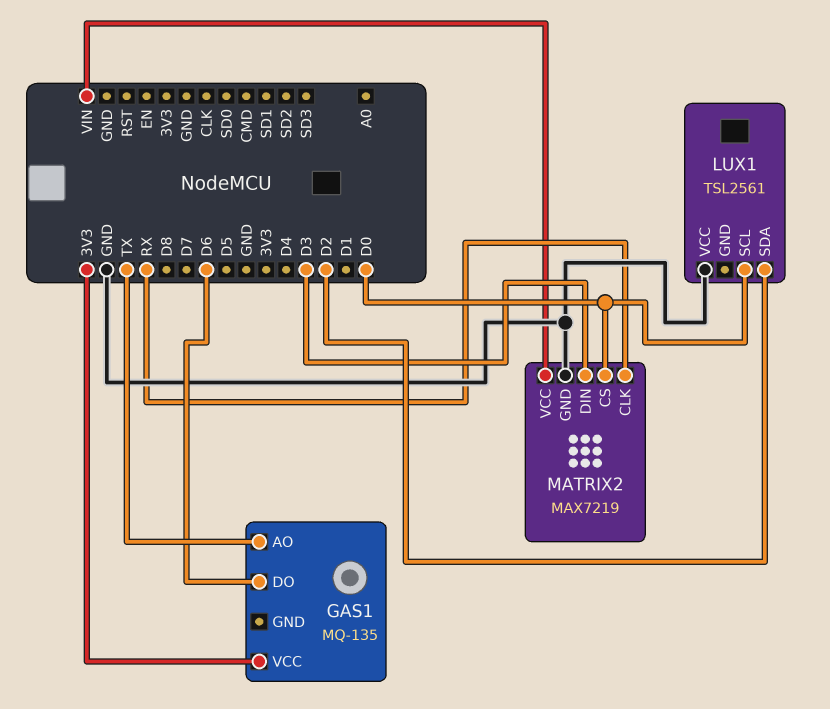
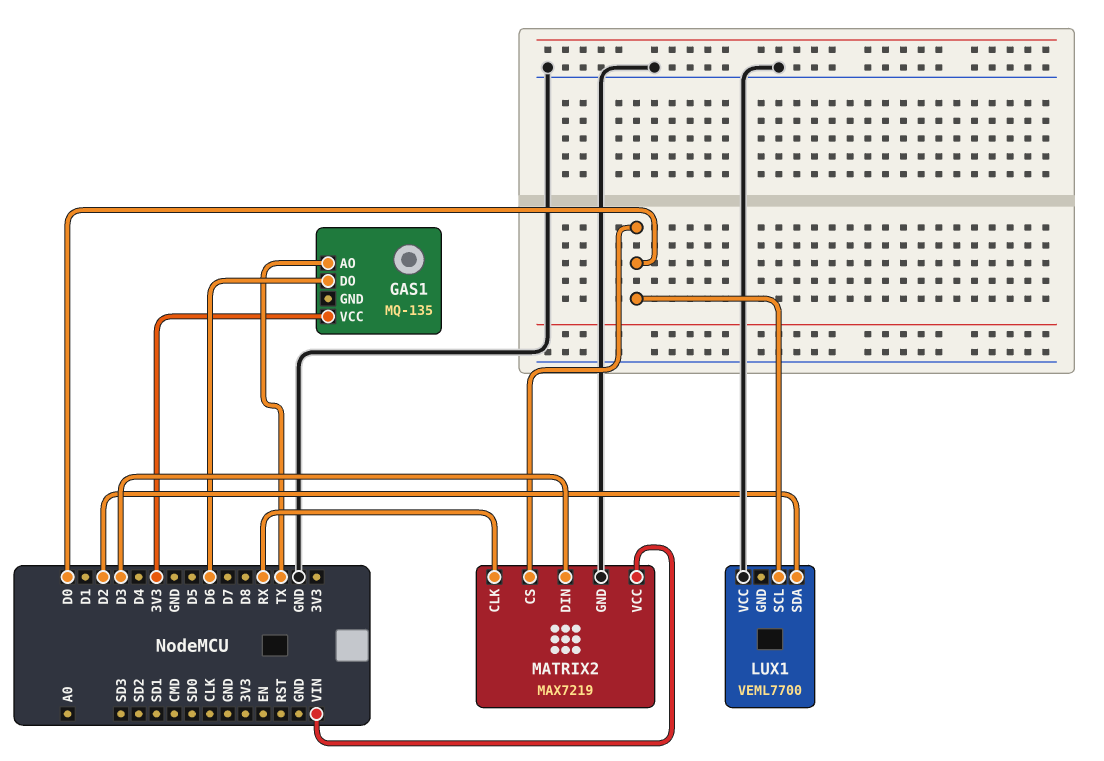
LUX1: TSL2561 -> VEML7700

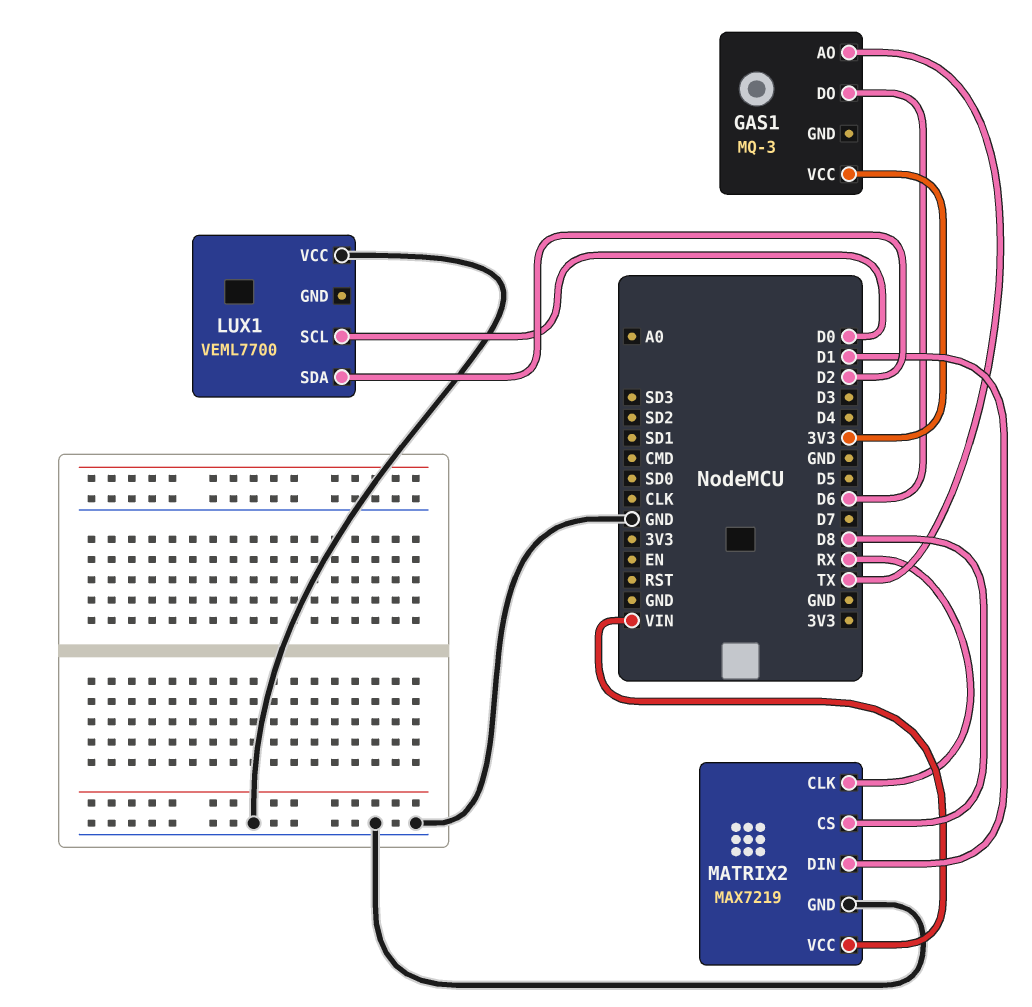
GAS1: MQ-135 -> MQ-3
MATRIX2 pin CS: D0 -> D8
MATRIX2 pin DIN: D3 -> D1

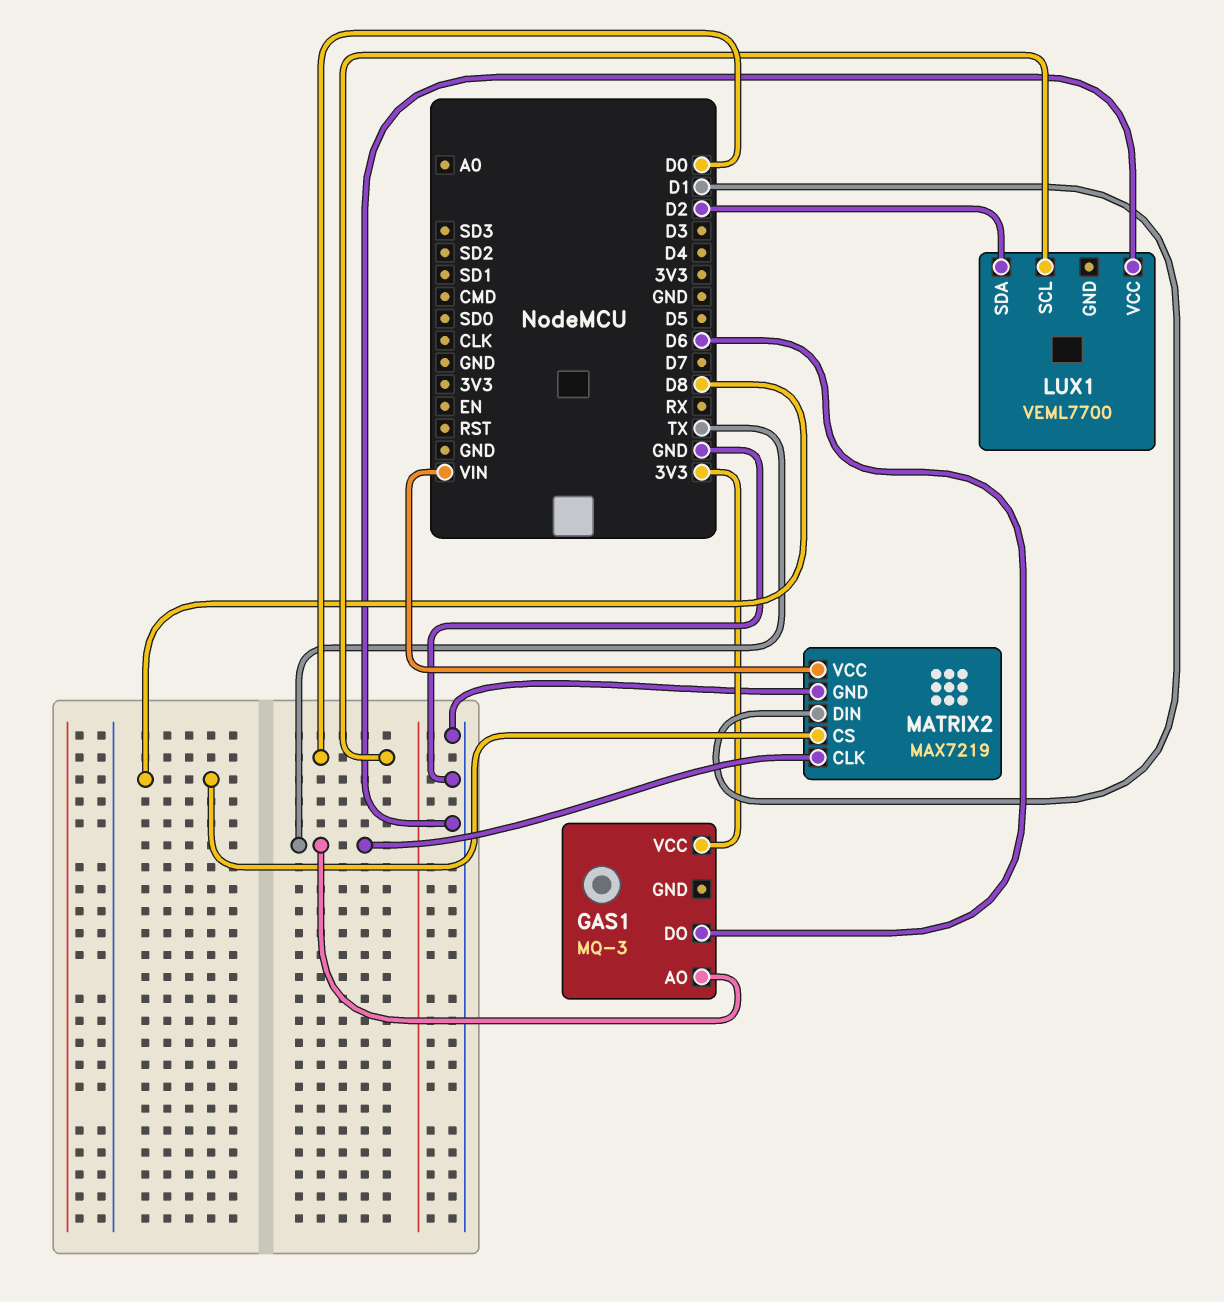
MATRIX2 pin CLK: RX -> TX

